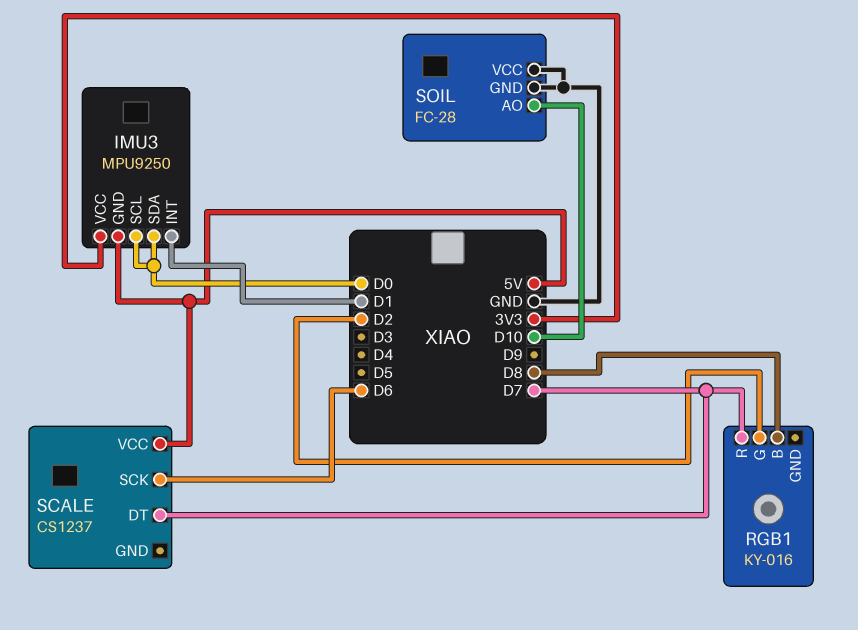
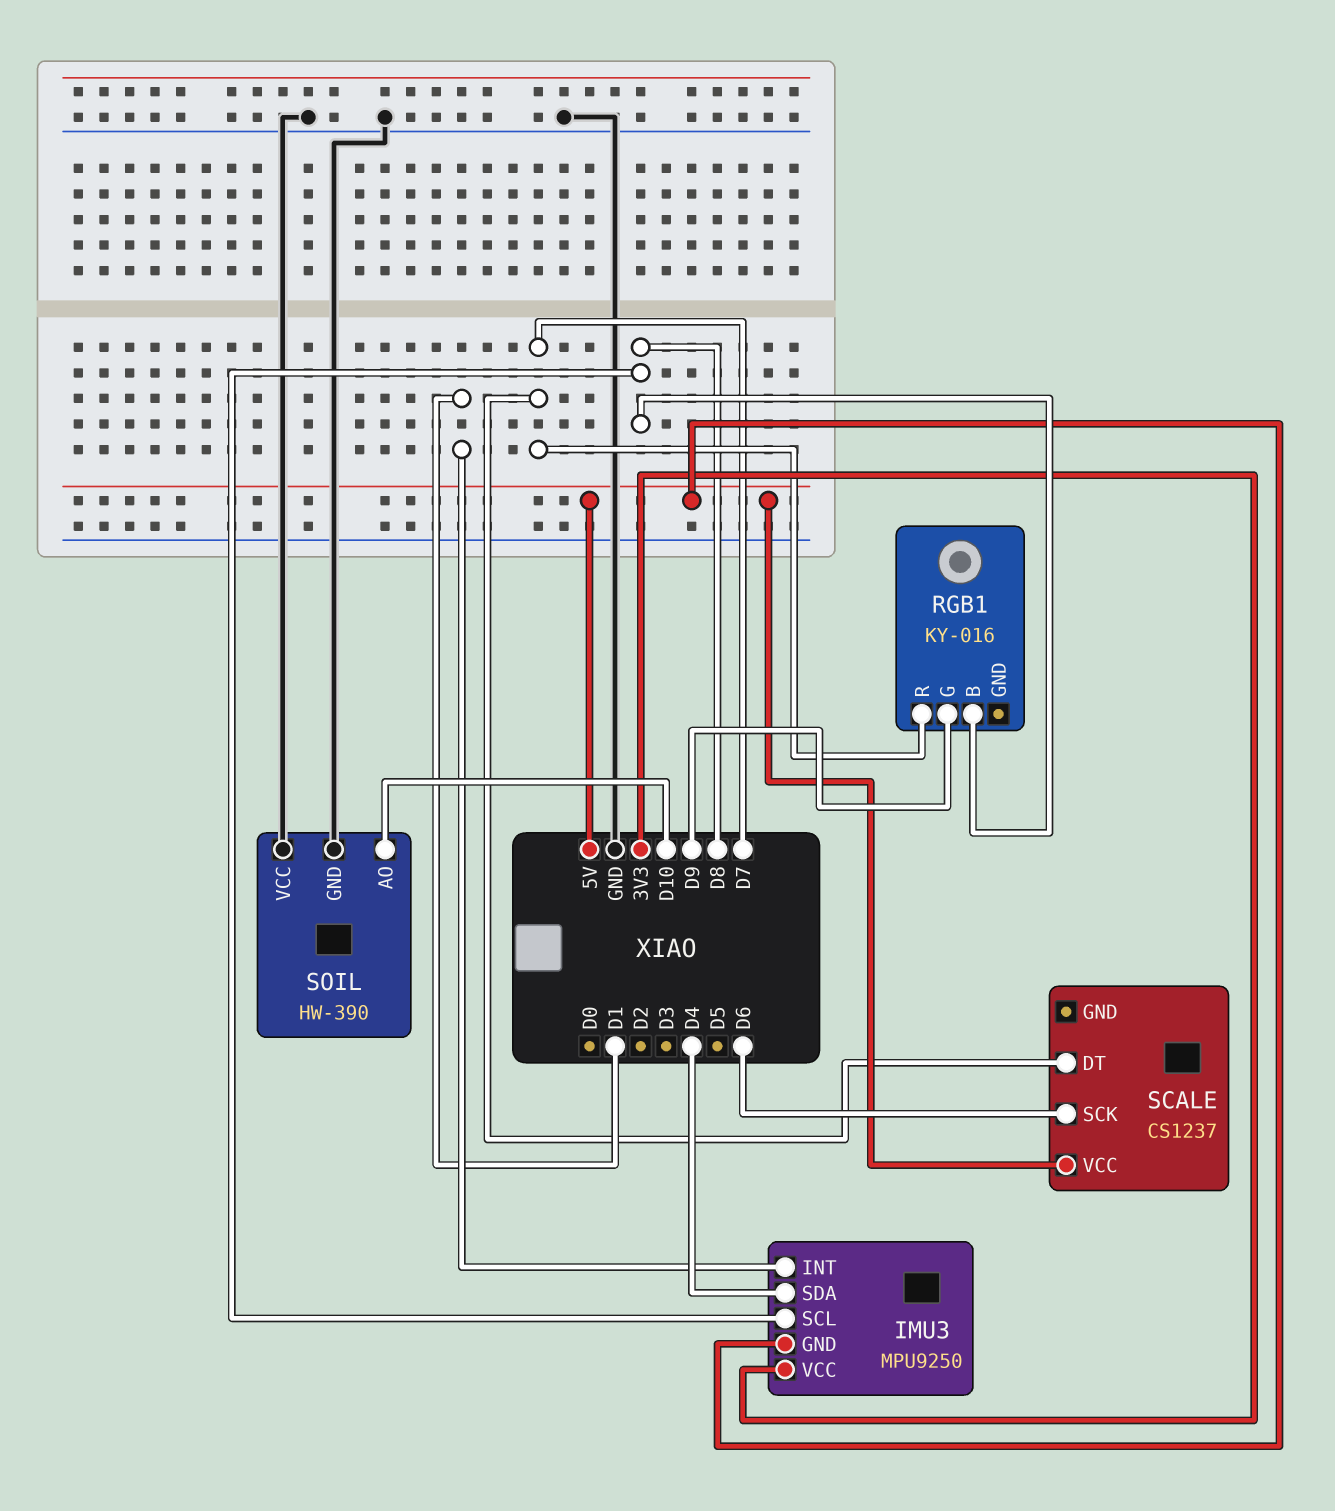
IMU3 pin SCL: D0 -> D8
IMU3 pin SDA: D0 -> D4
RGB1 pin G: D2 -> D9
SOIL: FC-28 -> HW-390

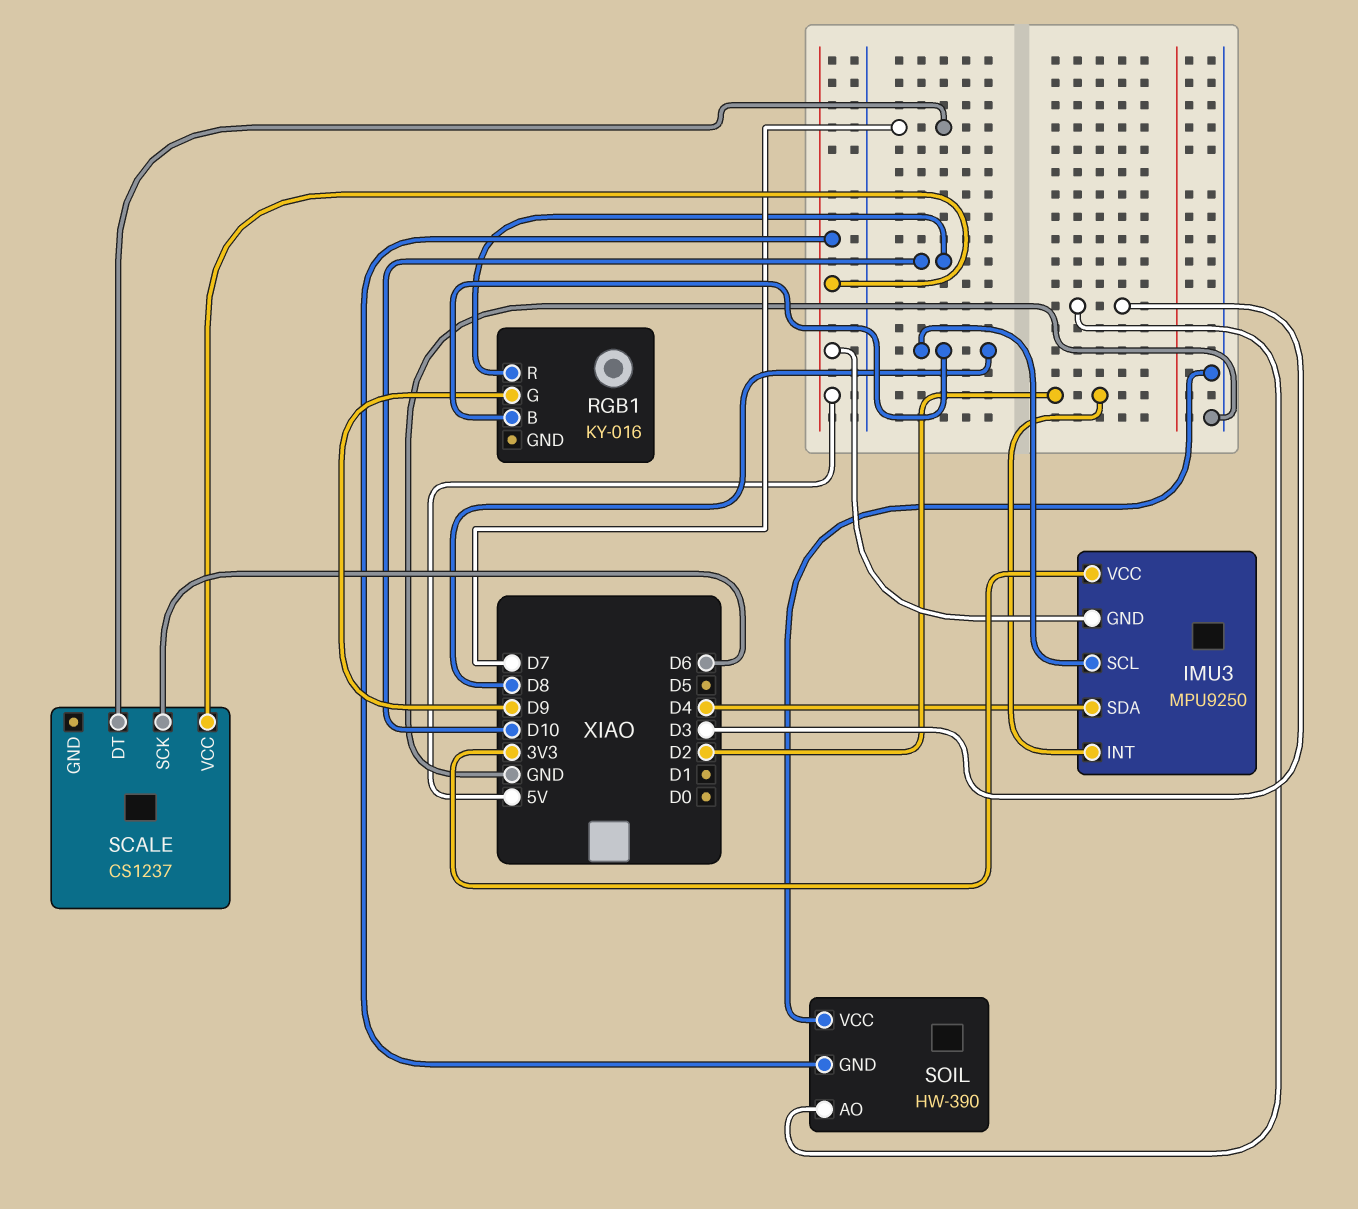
IMU3 pin INT: D1 -> D2
RGB1 pin R: D7 -> D10
SOIL pin AO: D10 -> D3
SOIL pin GND: GND -> 5V

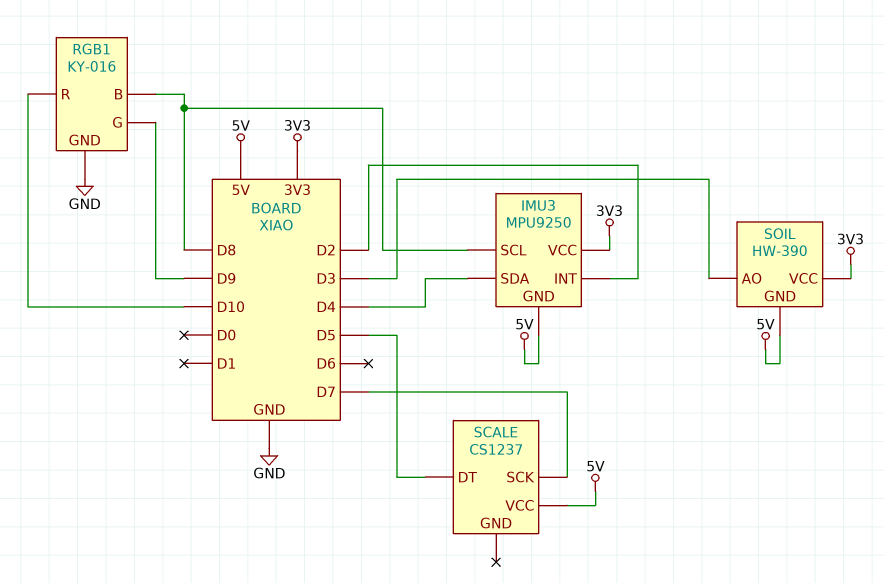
RGB1 pin GND: none -> GND
SCALE pin DT: D7 -> D5
SCALE pin SCK: D6 -> D7
SOIL pin VCC: GND -> 3V3

